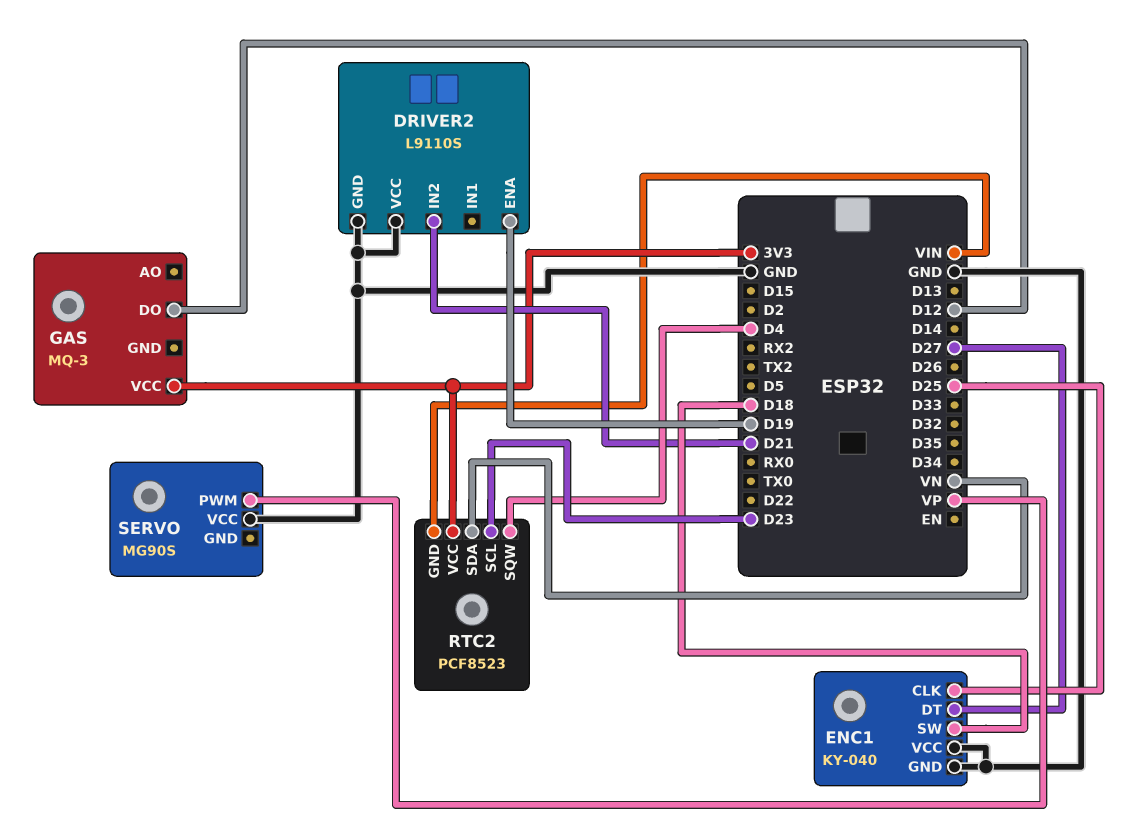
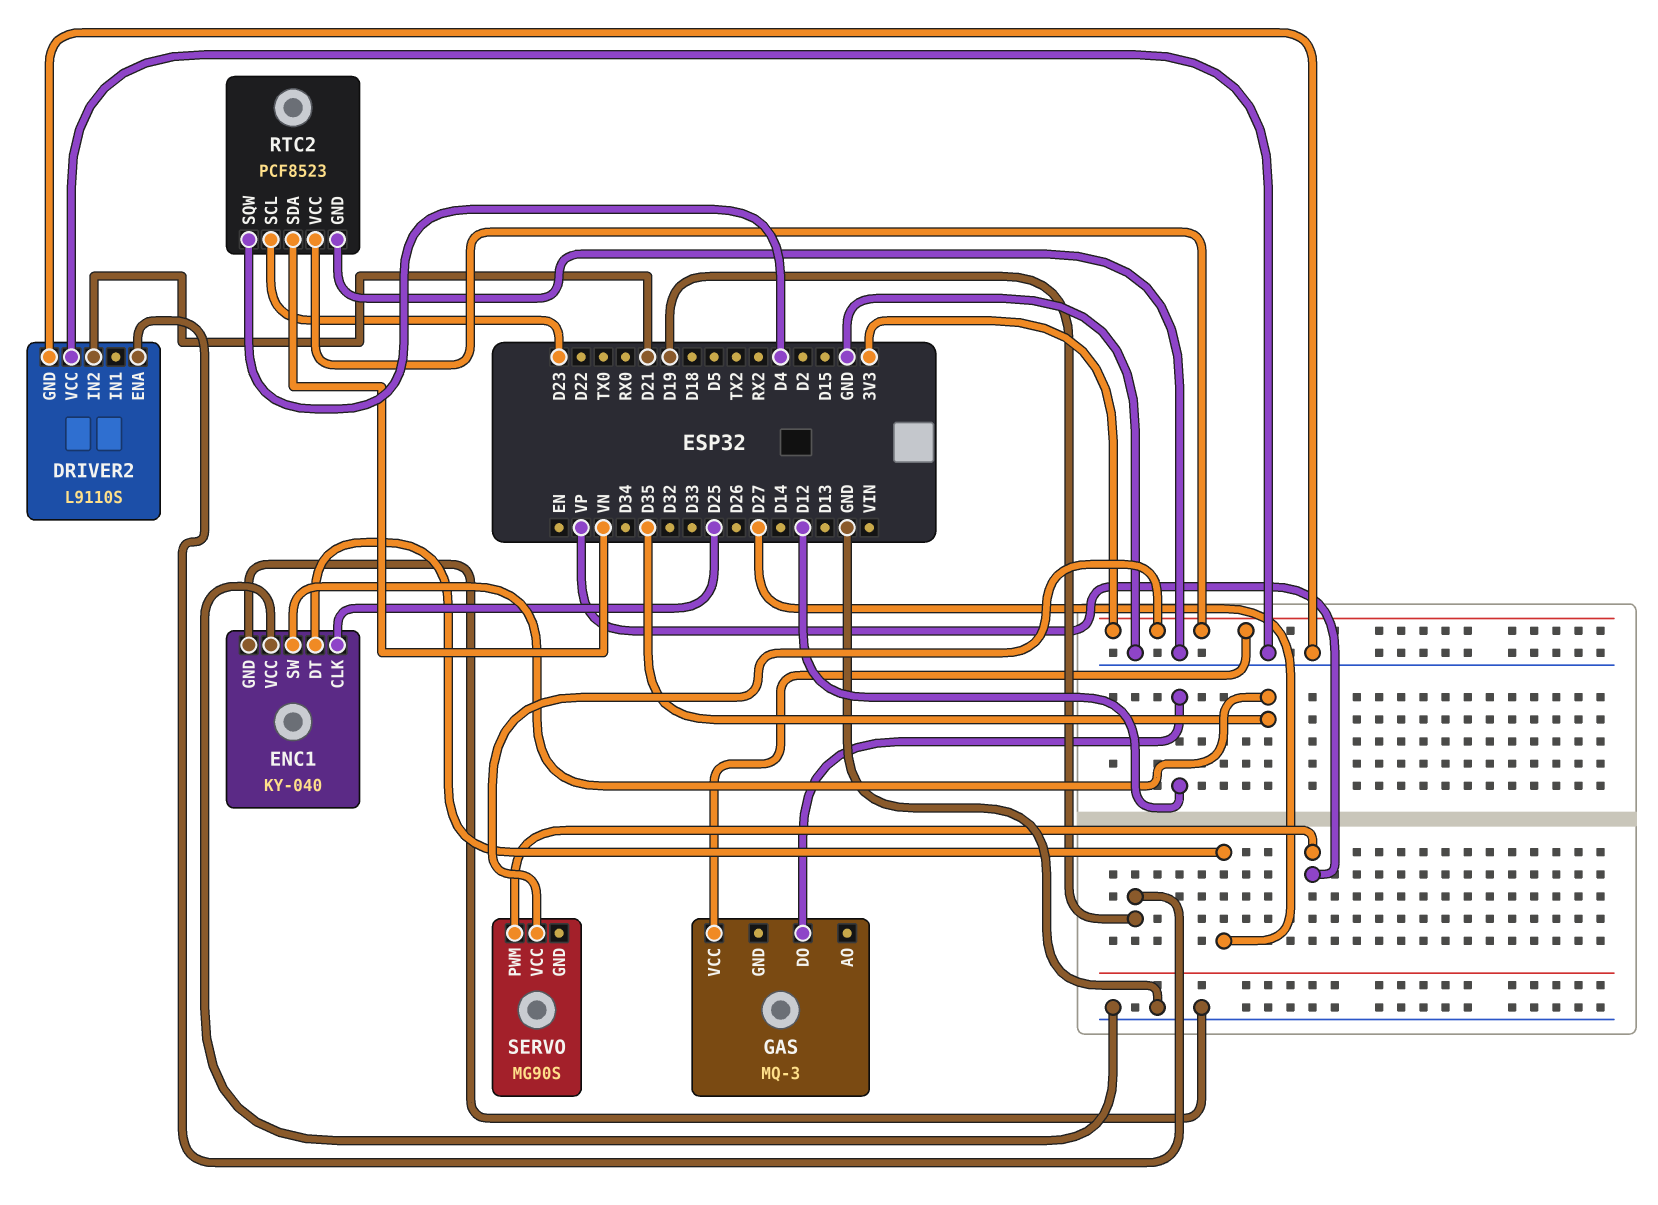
ENC1 pin SW: D18 -> D35
RTC2 pin GND: VIN -> GND
SERVO pin VCC: GND -> 3V3

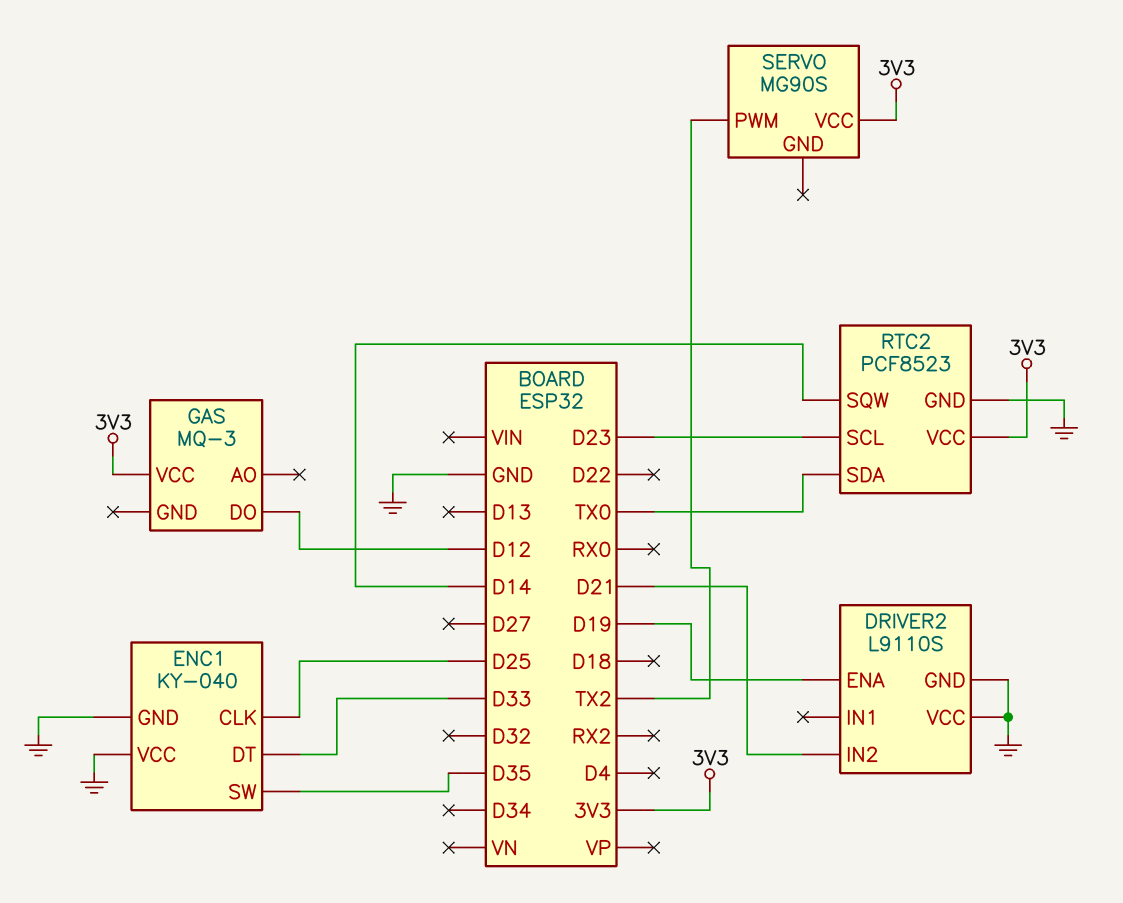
ENC1 pin DT: D27 -> D33
RTC2 pin SDA: VN -> TX0
RTC2 pin SQW: D4 -> D14
SERVO pin PWM: VP -> TX2

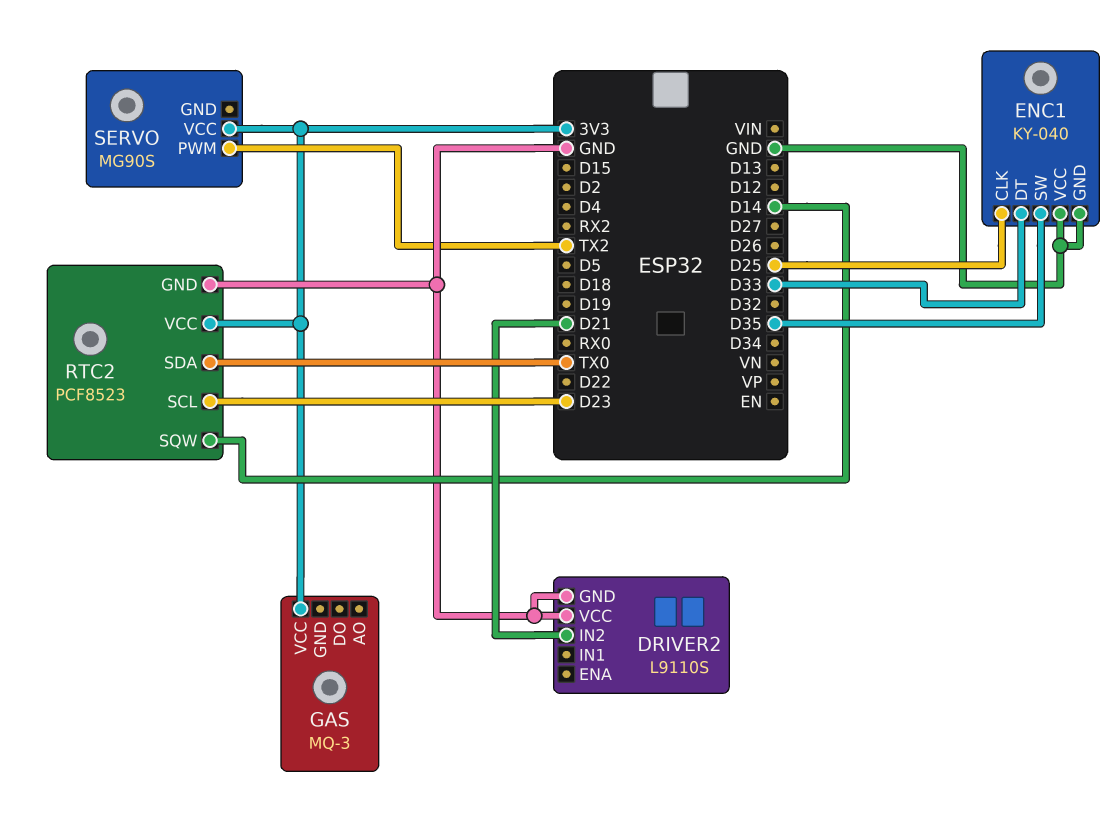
DRIVER2 pin ENA: D19 -> none
GAS pin DO: D12 -> none

